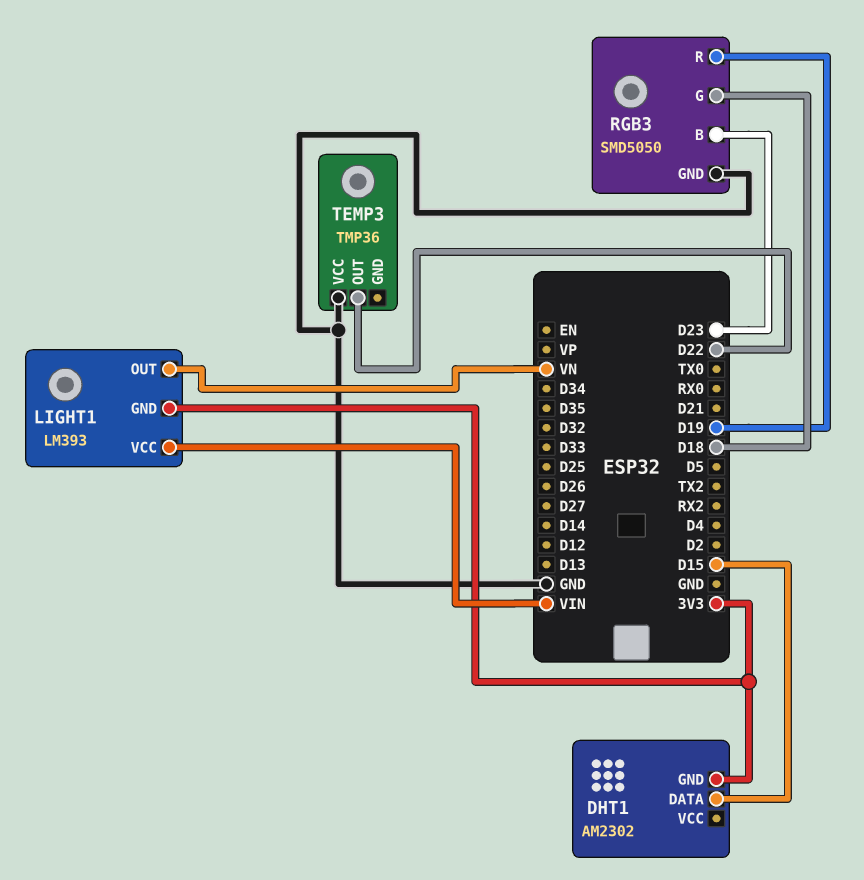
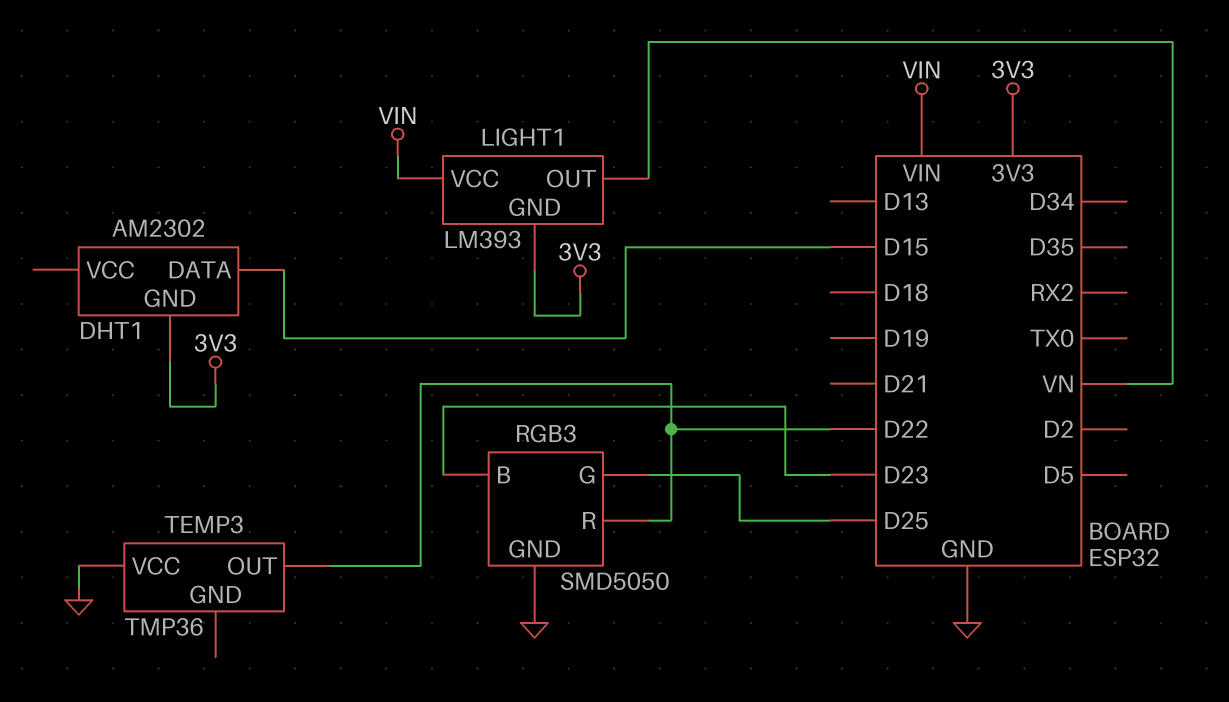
RGB3 pin G: D18 -> D25
RGB3 pin R: D19 -> D22

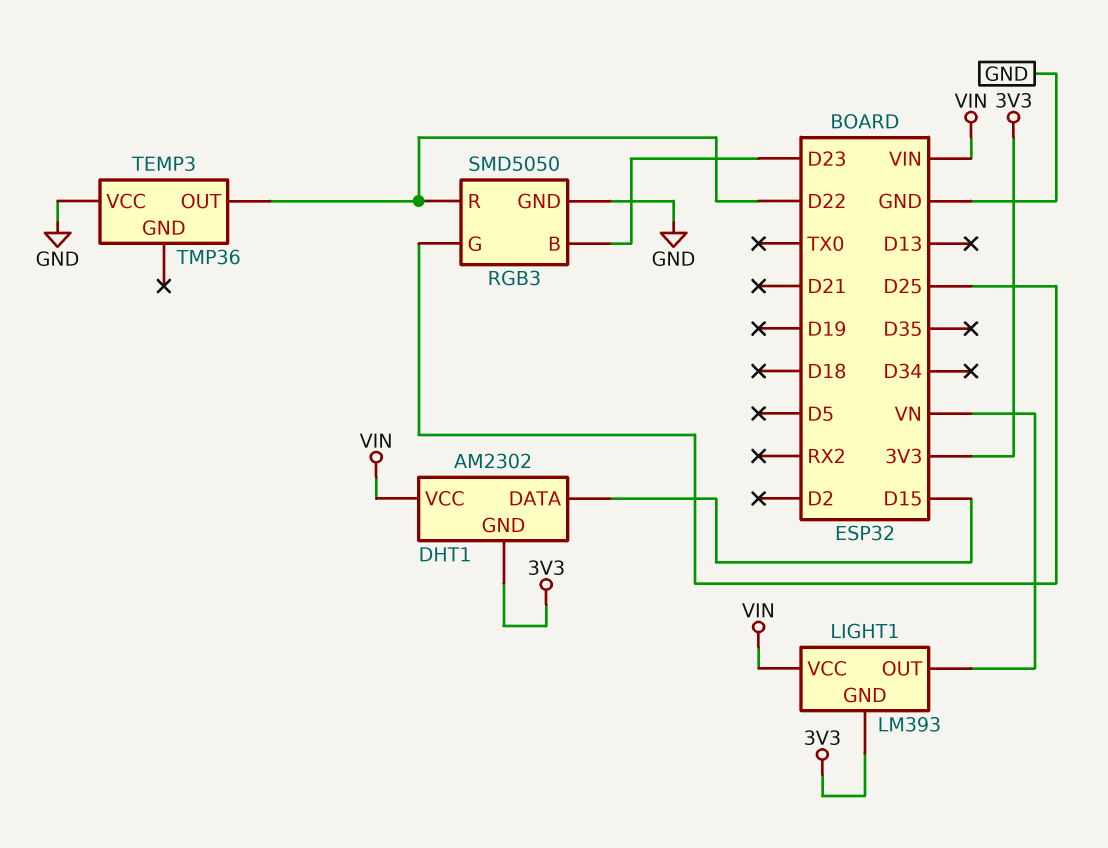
DHT1 pin VCC: none -> VIN

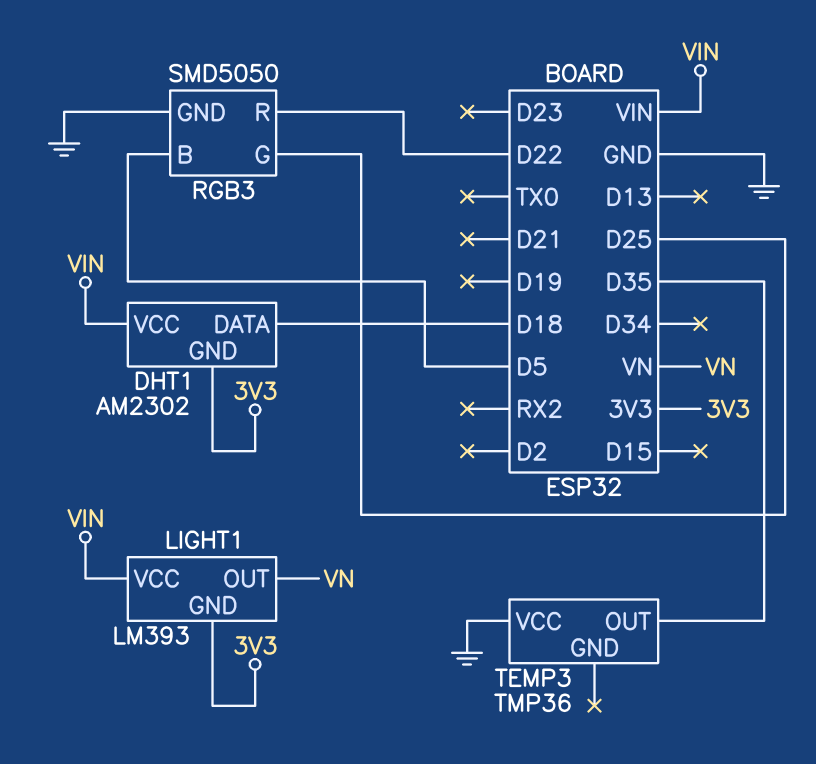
DHT1 pin DATA: D15 -> D18
RGB3 pin B: D23 -> D5
TEMP3 pin OUT: D22 -> D35

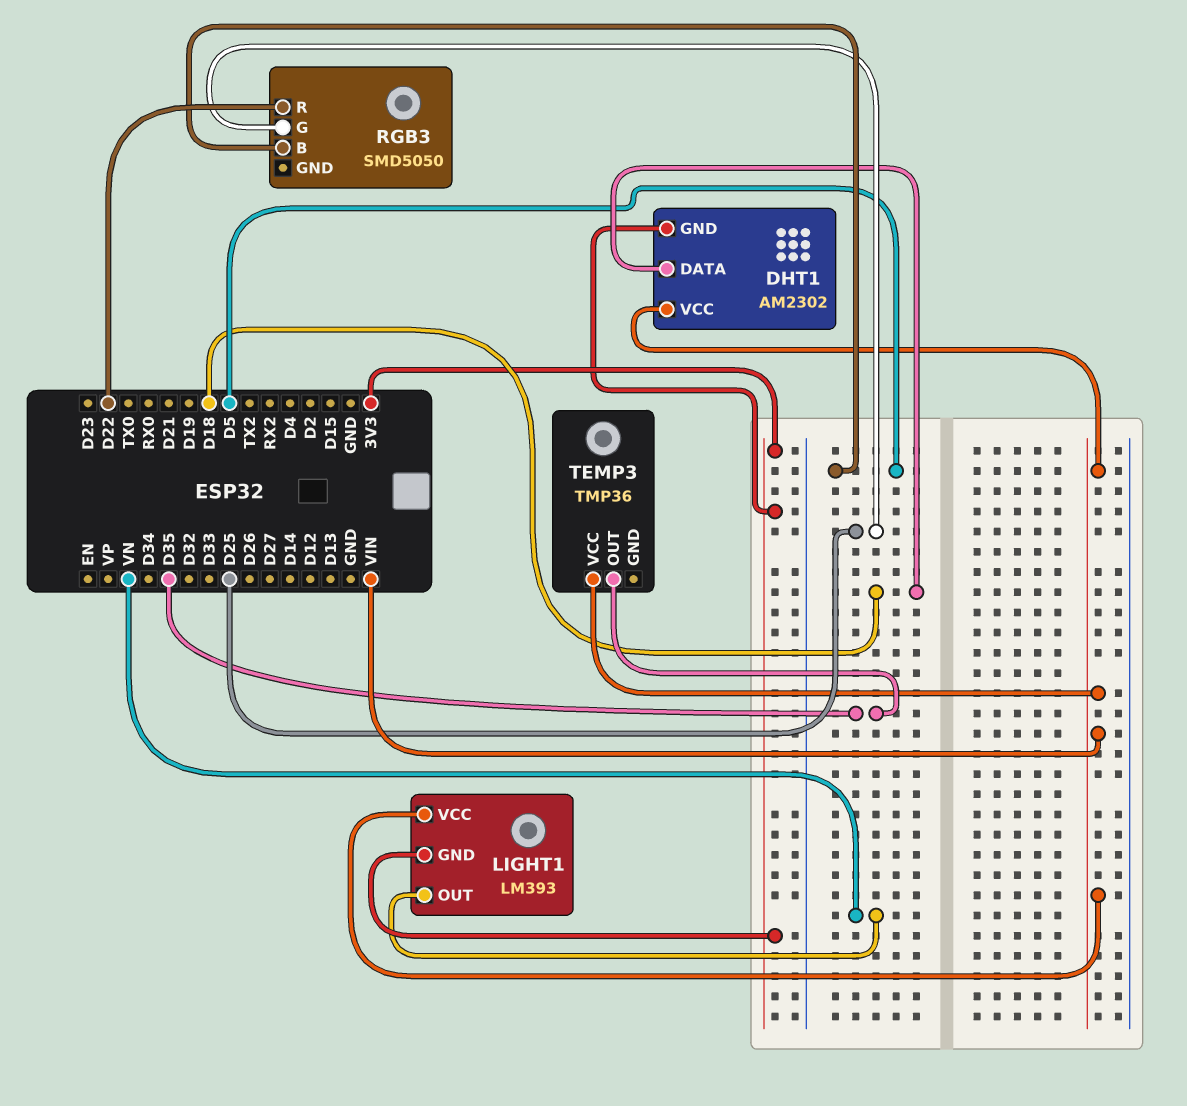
RGB3 pin GND: GND -> none
TEMP3 pin VCC: GND -> VIN

